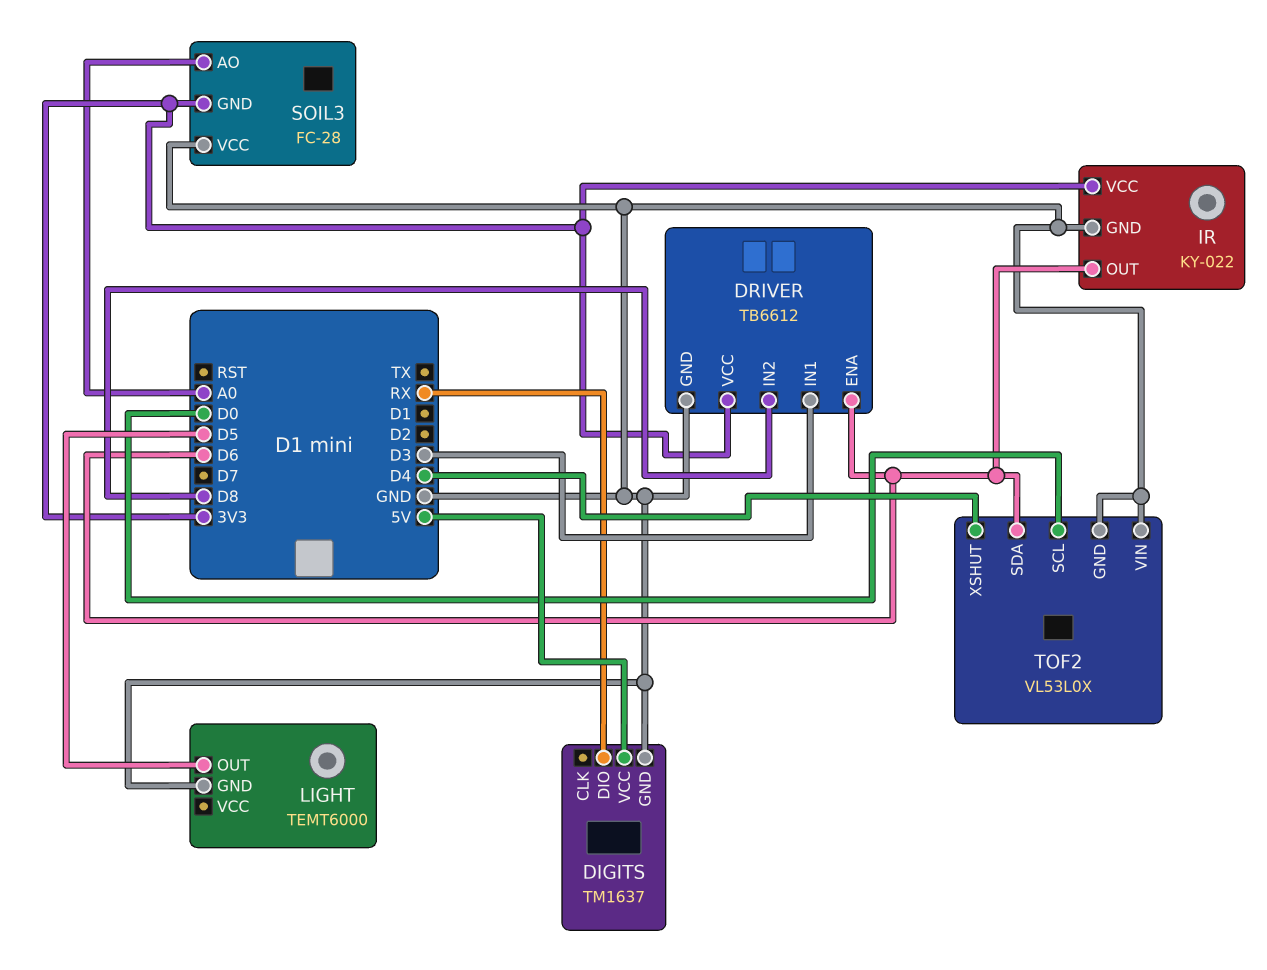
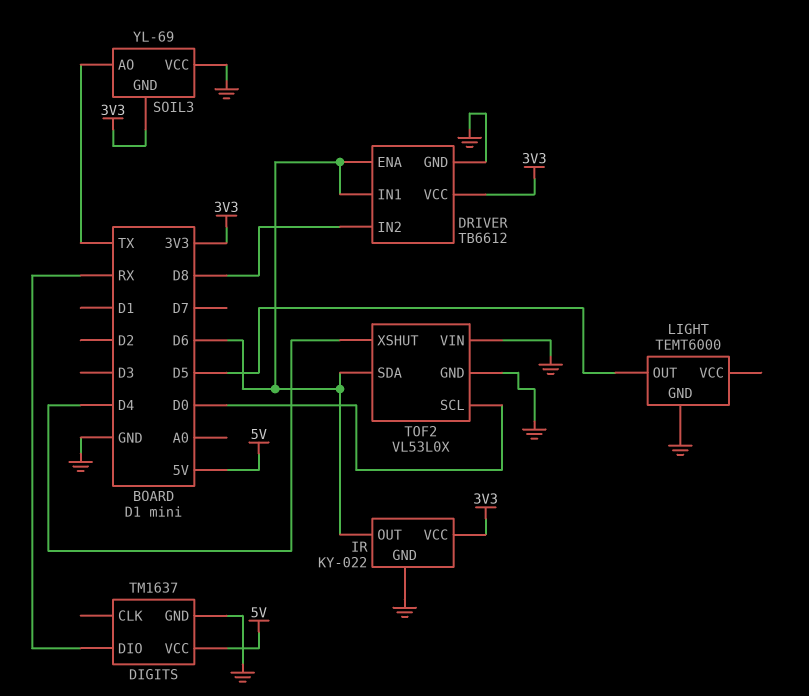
DRIVER pin IN1: D3 -> D6
SOIL3: FC-28 -> YL-69
SOIL3 pin AO: A0 -> TX

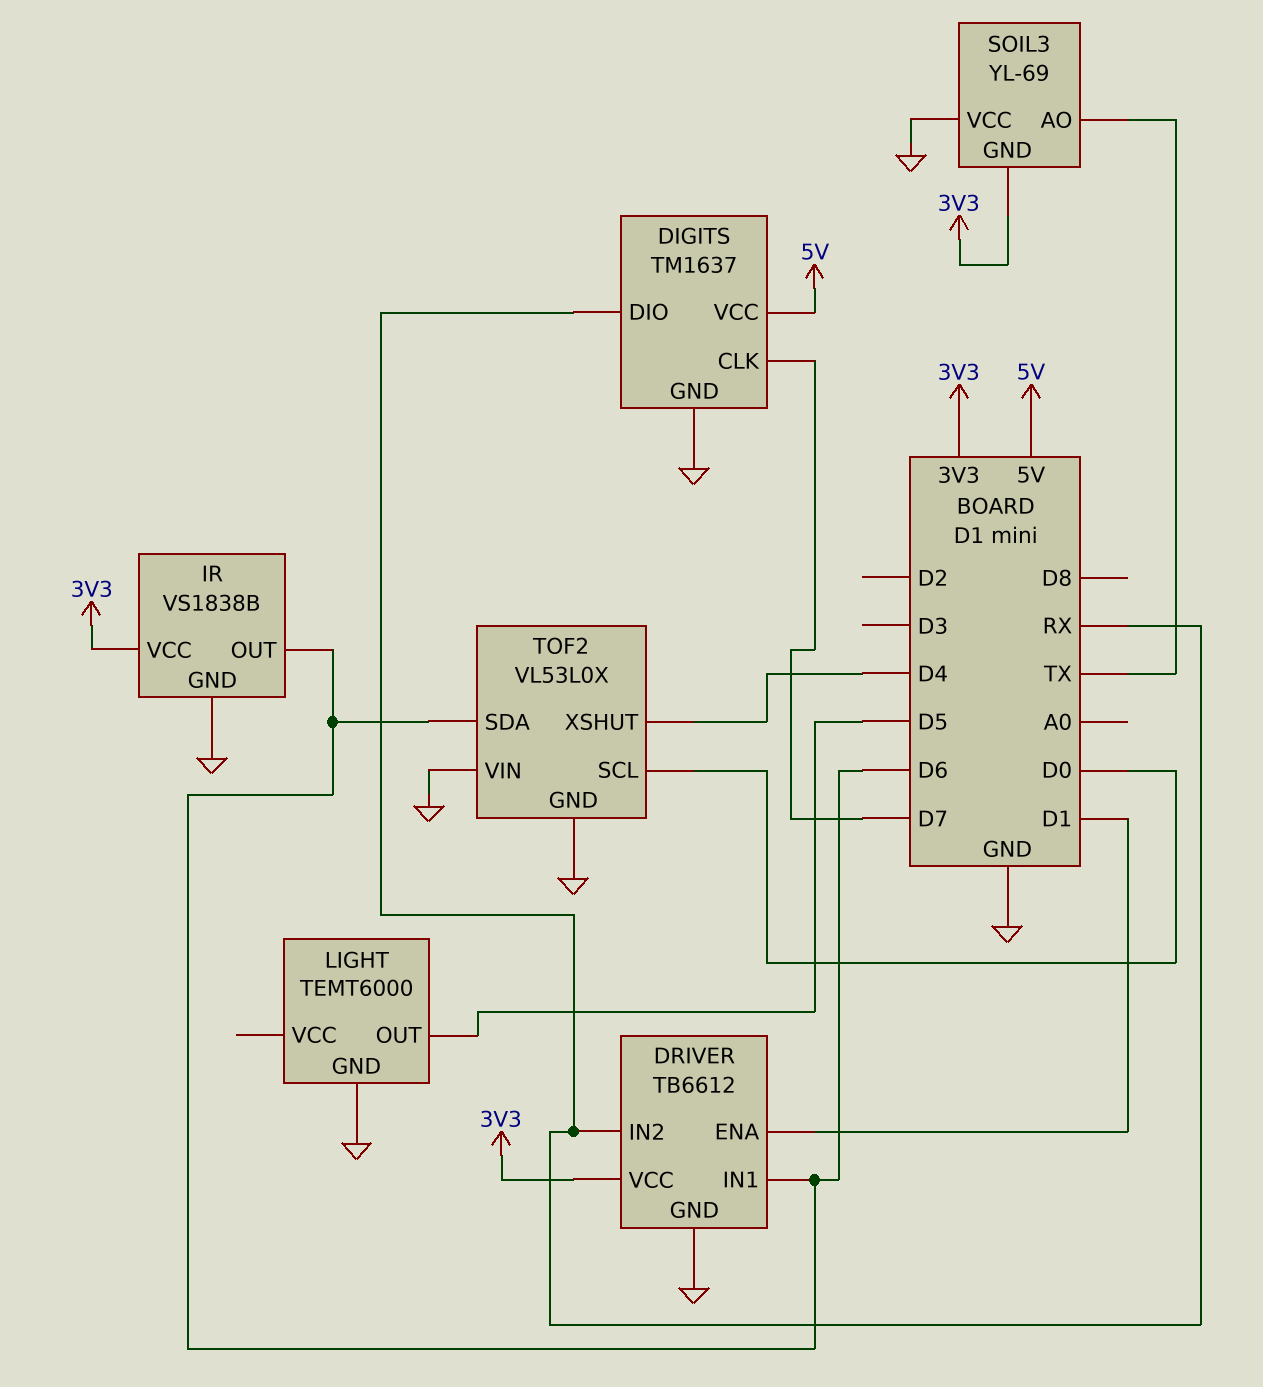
DIGITS pin CLK: none -> D7
DRIVER pin ENA: D6 -> D1
DRIVER pin IN2: D8 -> RX
IR: KY-022 -> VS1838B

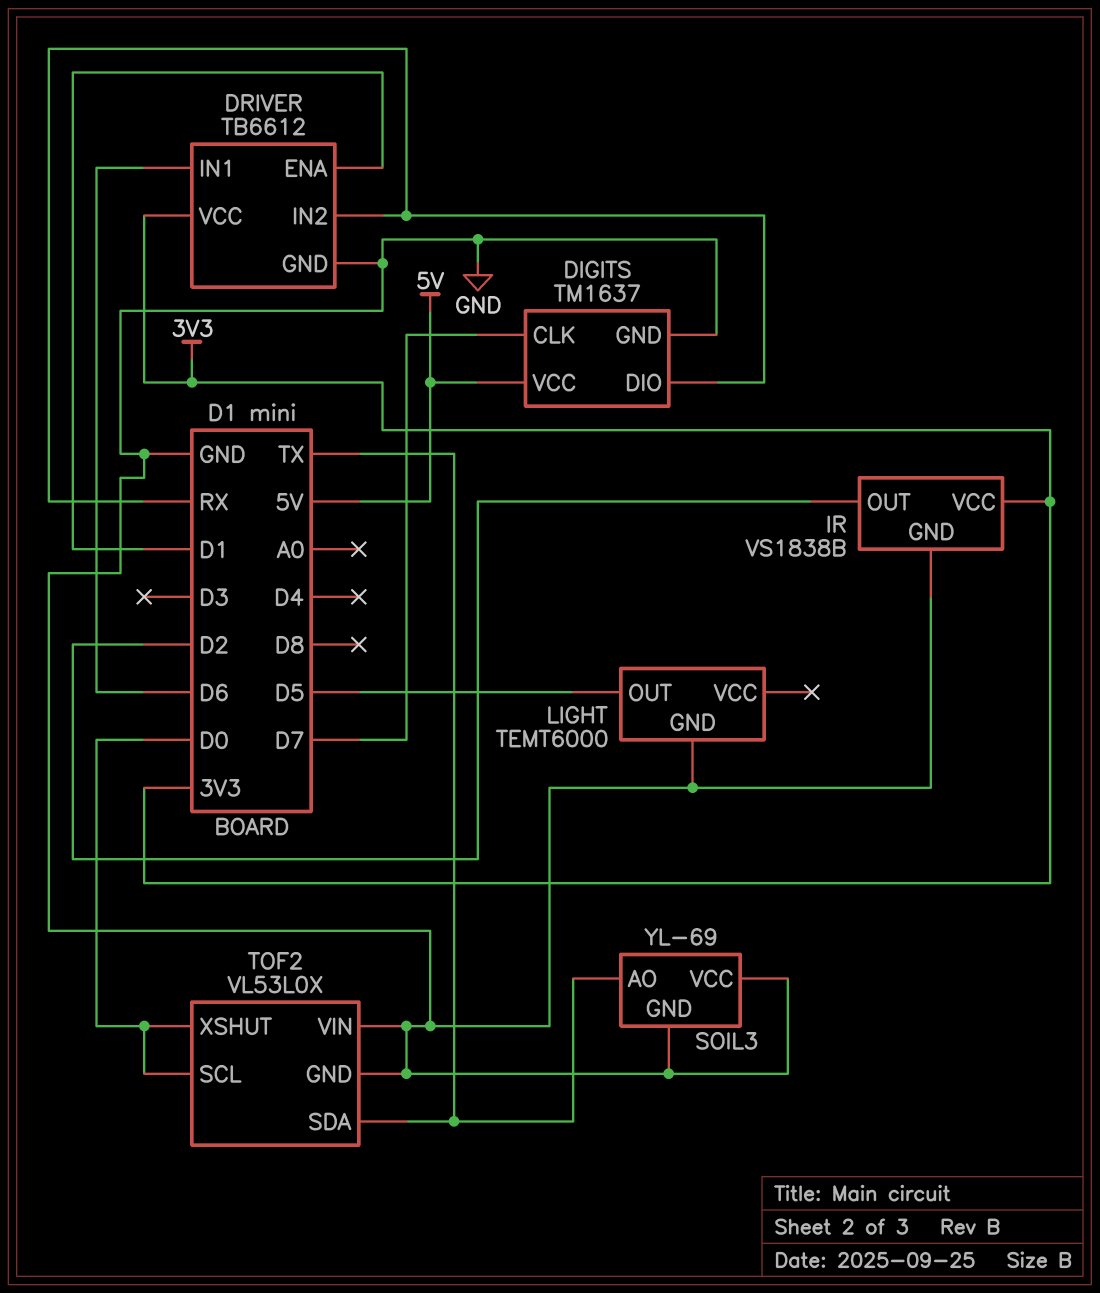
IR pin OUT: D6 -> D2
SOIL3 pin GND: 3V3 -> GND
TOF2 pin SDA: D6 -> TX
TOF2 pin XSHUT: D4 -> D0

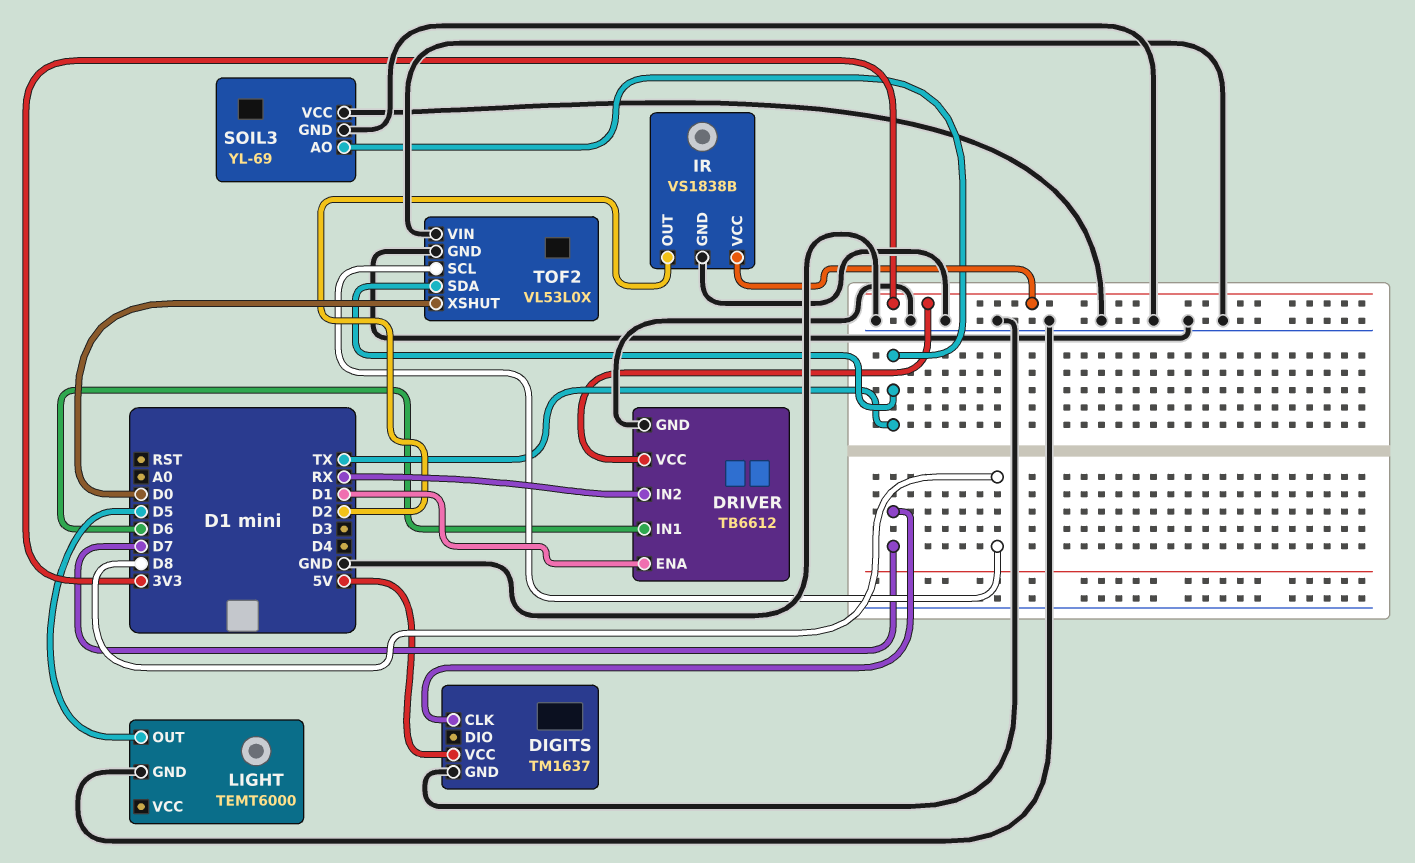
DIGITS pin DIO: RX -> none
TOF2 pin SCL: D0 -> D8

